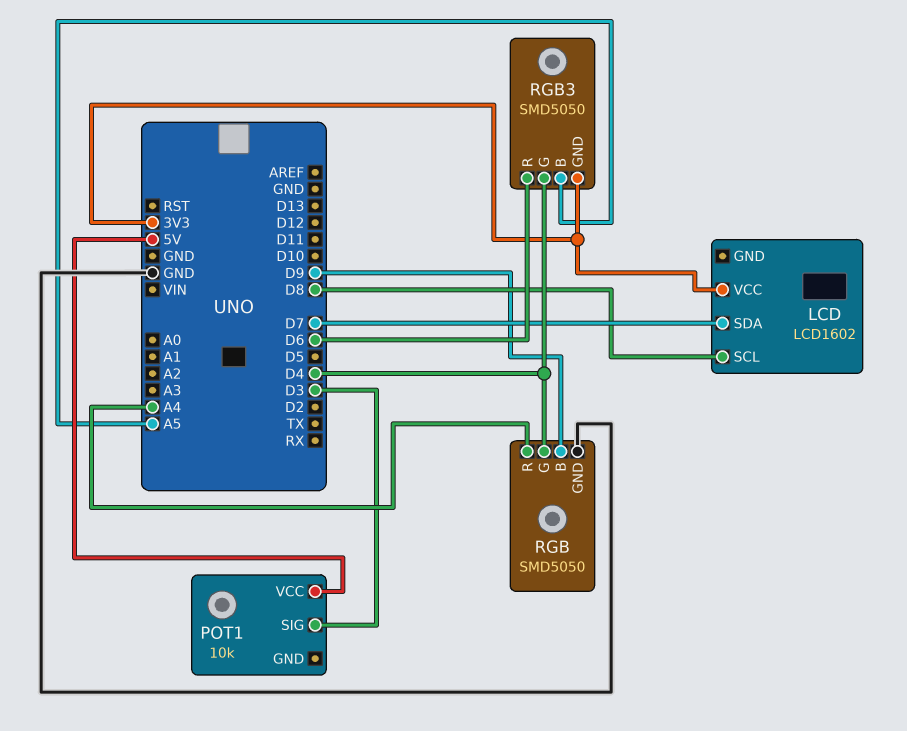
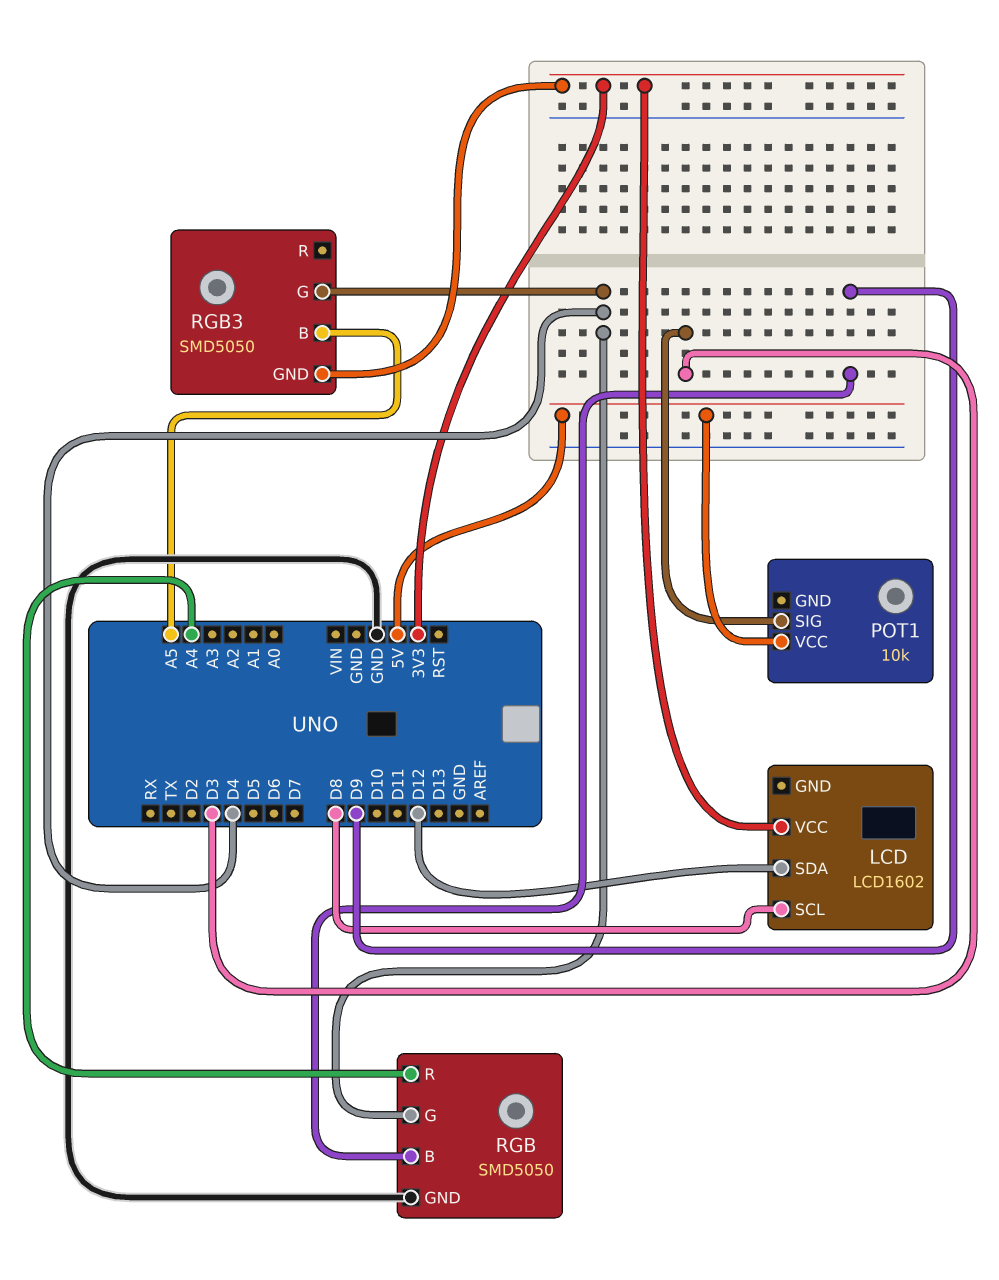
LCD pin SDA: D7 -> D12
RGB3 pin R: D6 -> none

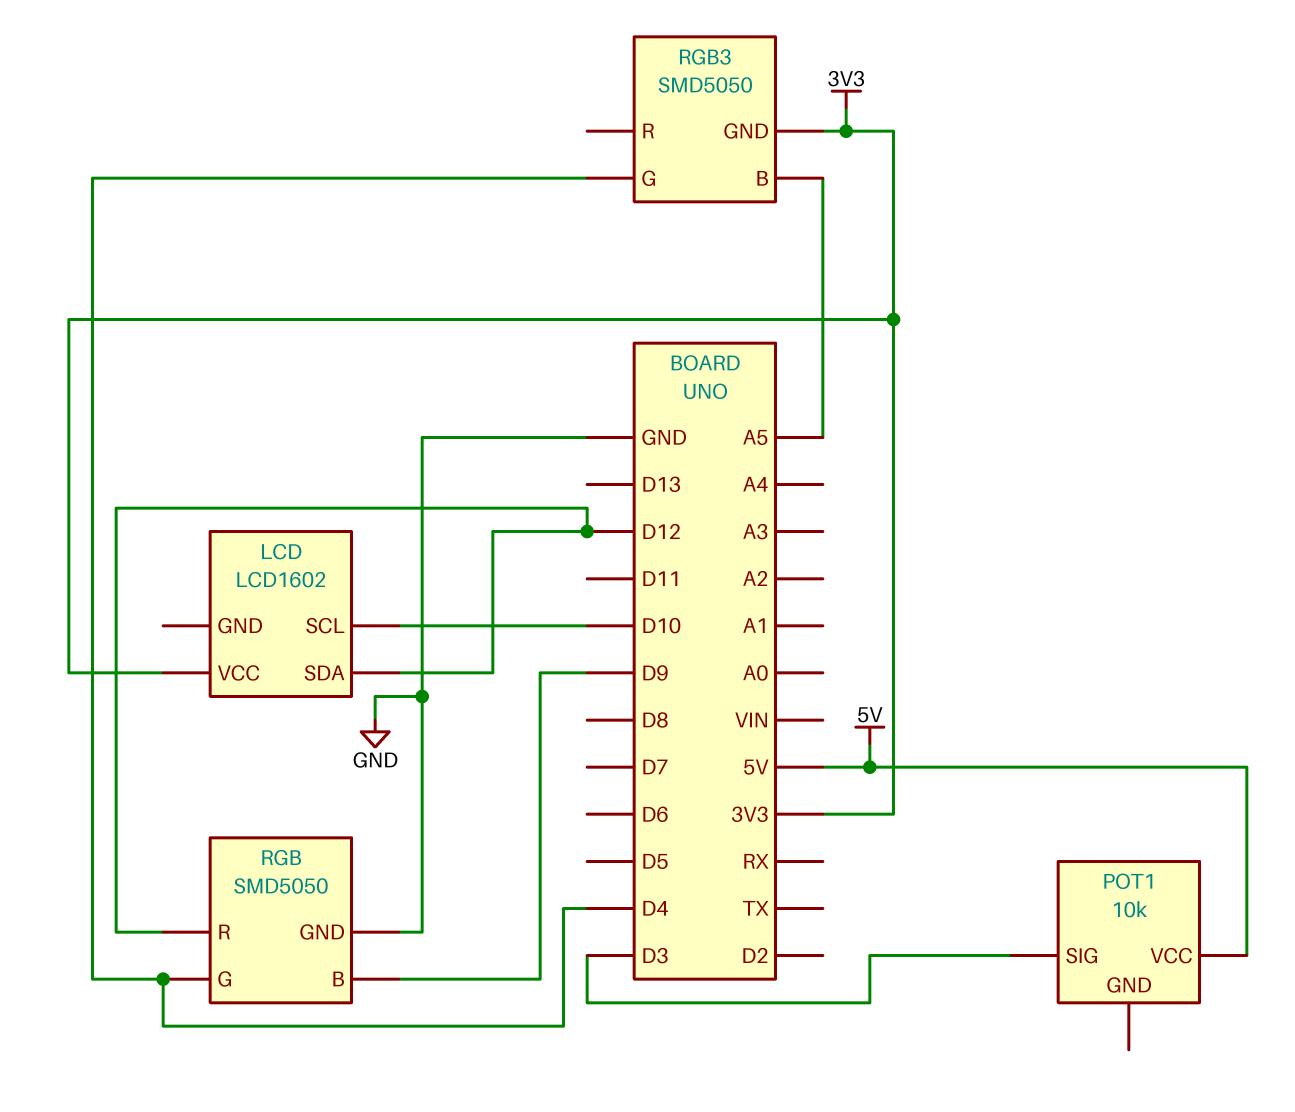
LCD pin SCL: D8 -> D10
RGB pin R: A4 -> D12

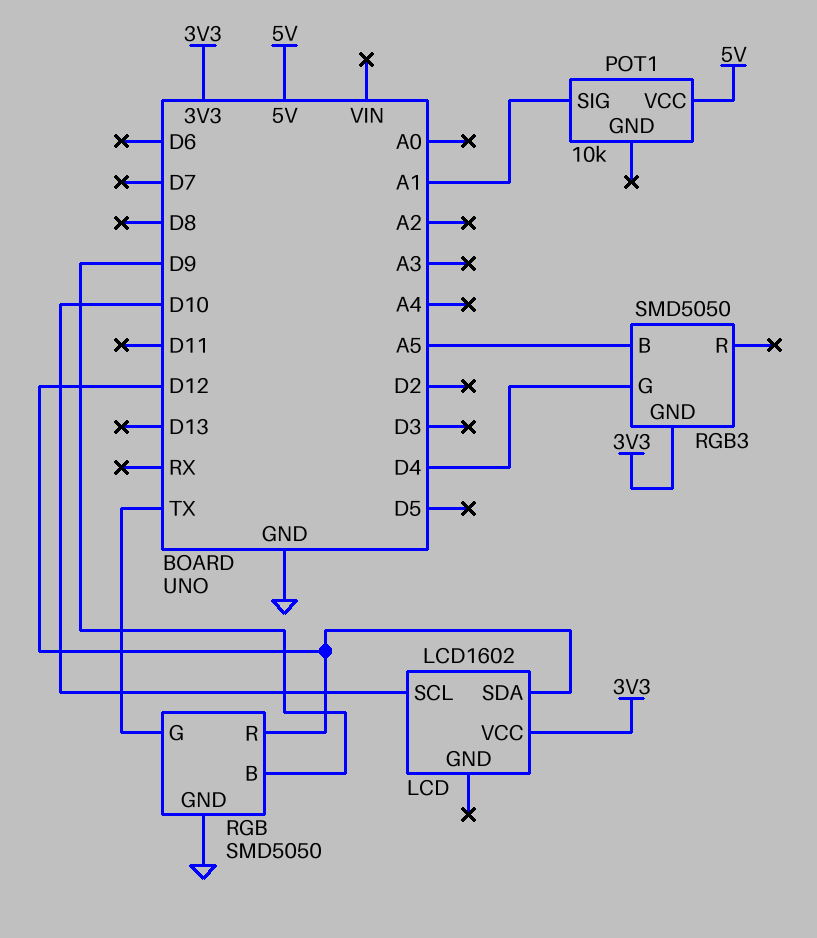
POT1 pin SIG: D3 -> A1
RGB pin G: D4 -> TX

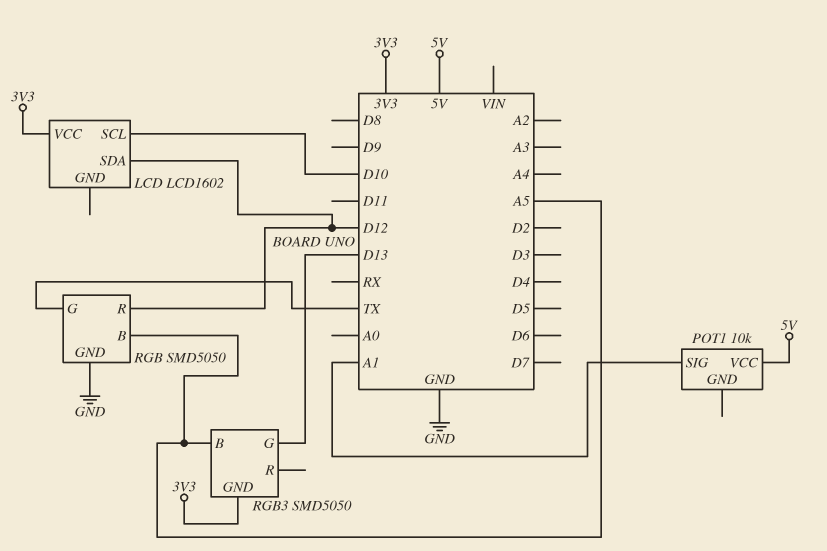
RGB pin B: D9 -> A5
RGB3 pin G: D4 -> D13

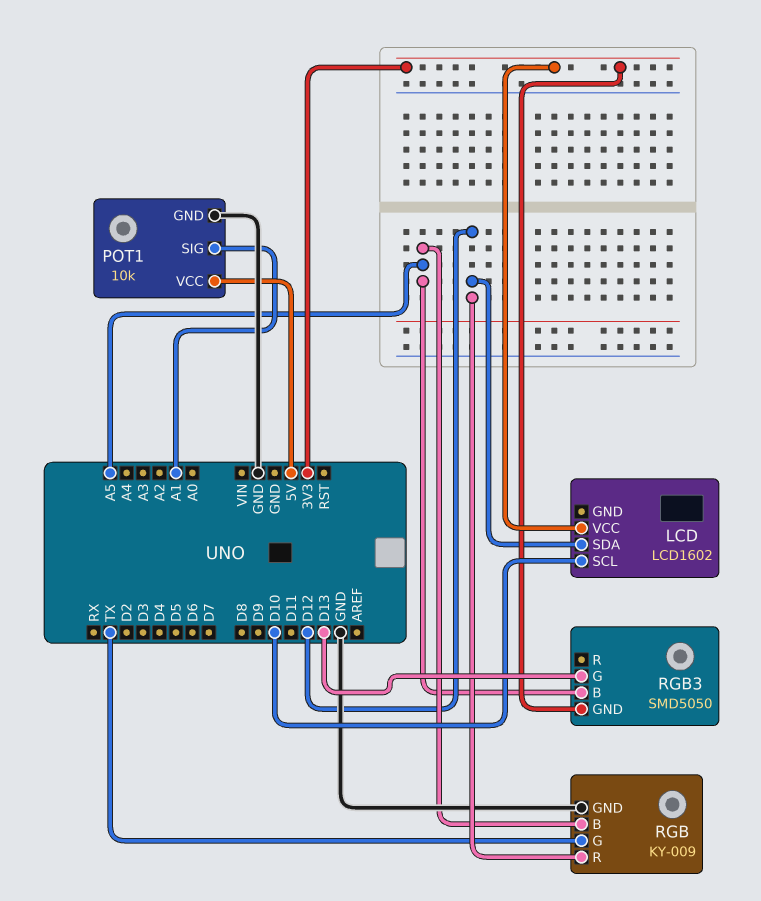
POT1 pin GND: none -> GND
RGB: SMD5050 -> KY-009

